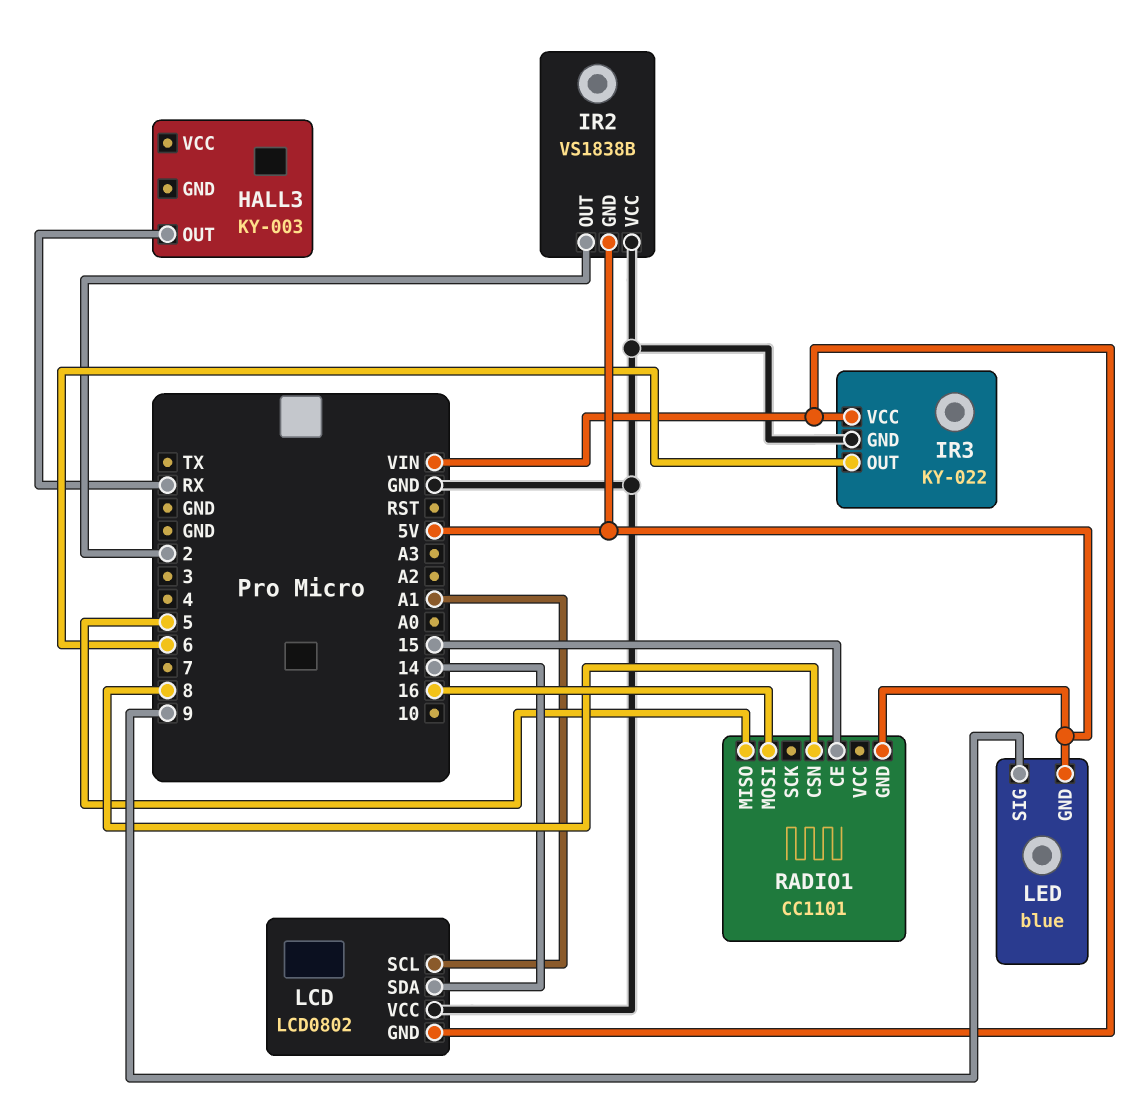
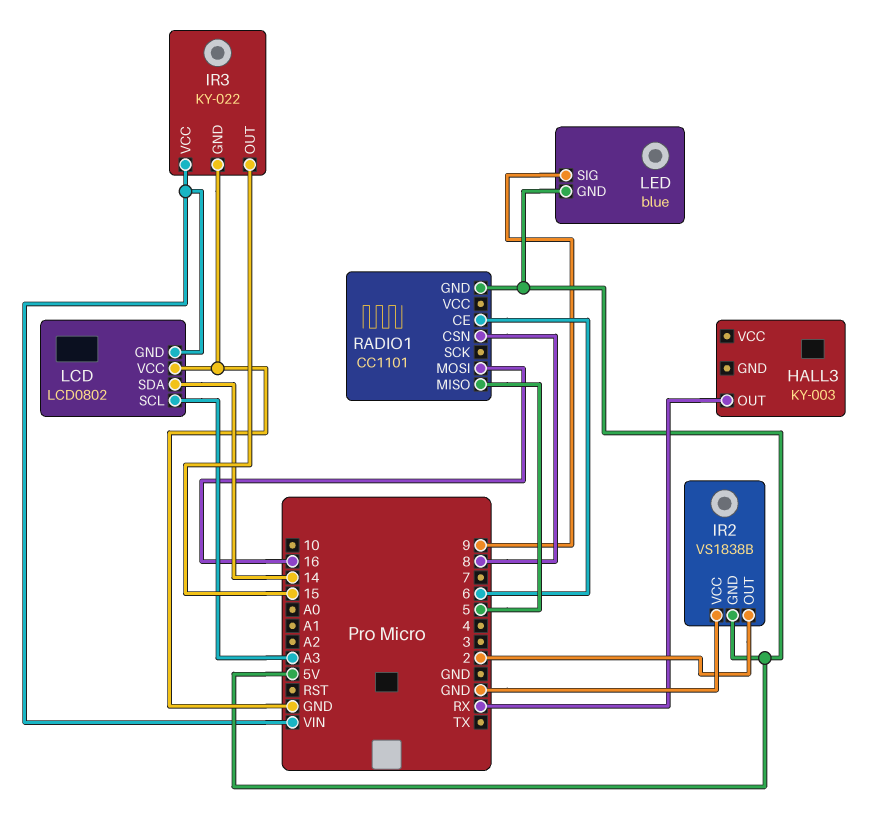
IR3 pin OUT: 6 -> 15
LCD pin SCL: A1 -> A3
RADIO1 pin CE: 15 -> 6

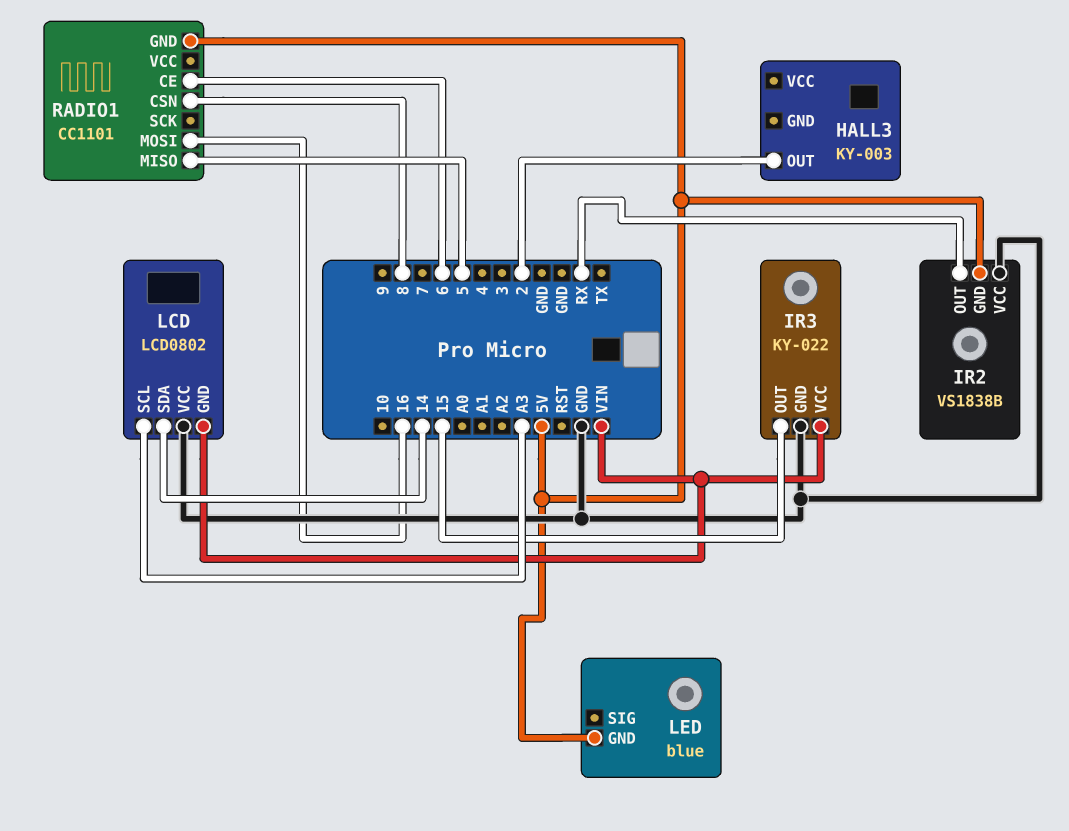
HALL3 pin OUT: RX -> 2
IR2 pin OUT: 2 -> RX
LED pin SIG: 9 -> none

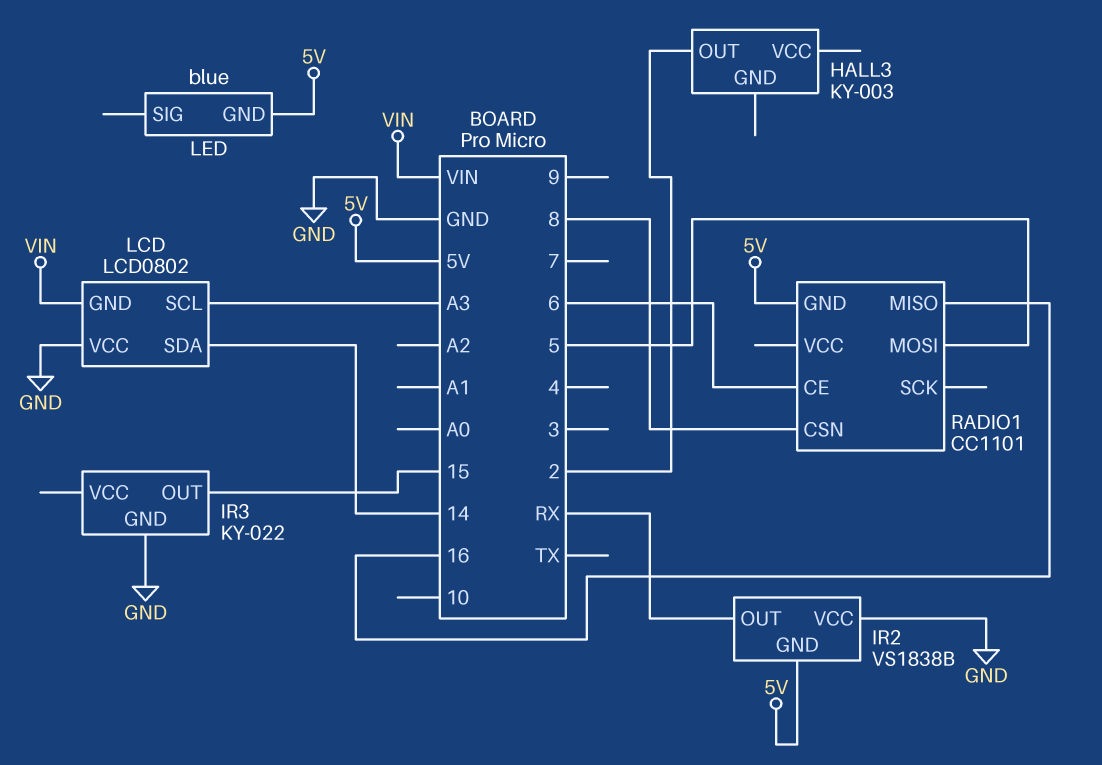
IR3 pin VCC: VIN -> none
RADIO1 pin MISO: 5 -> 16
RADIO1 pin MOSI: 16 -> 5

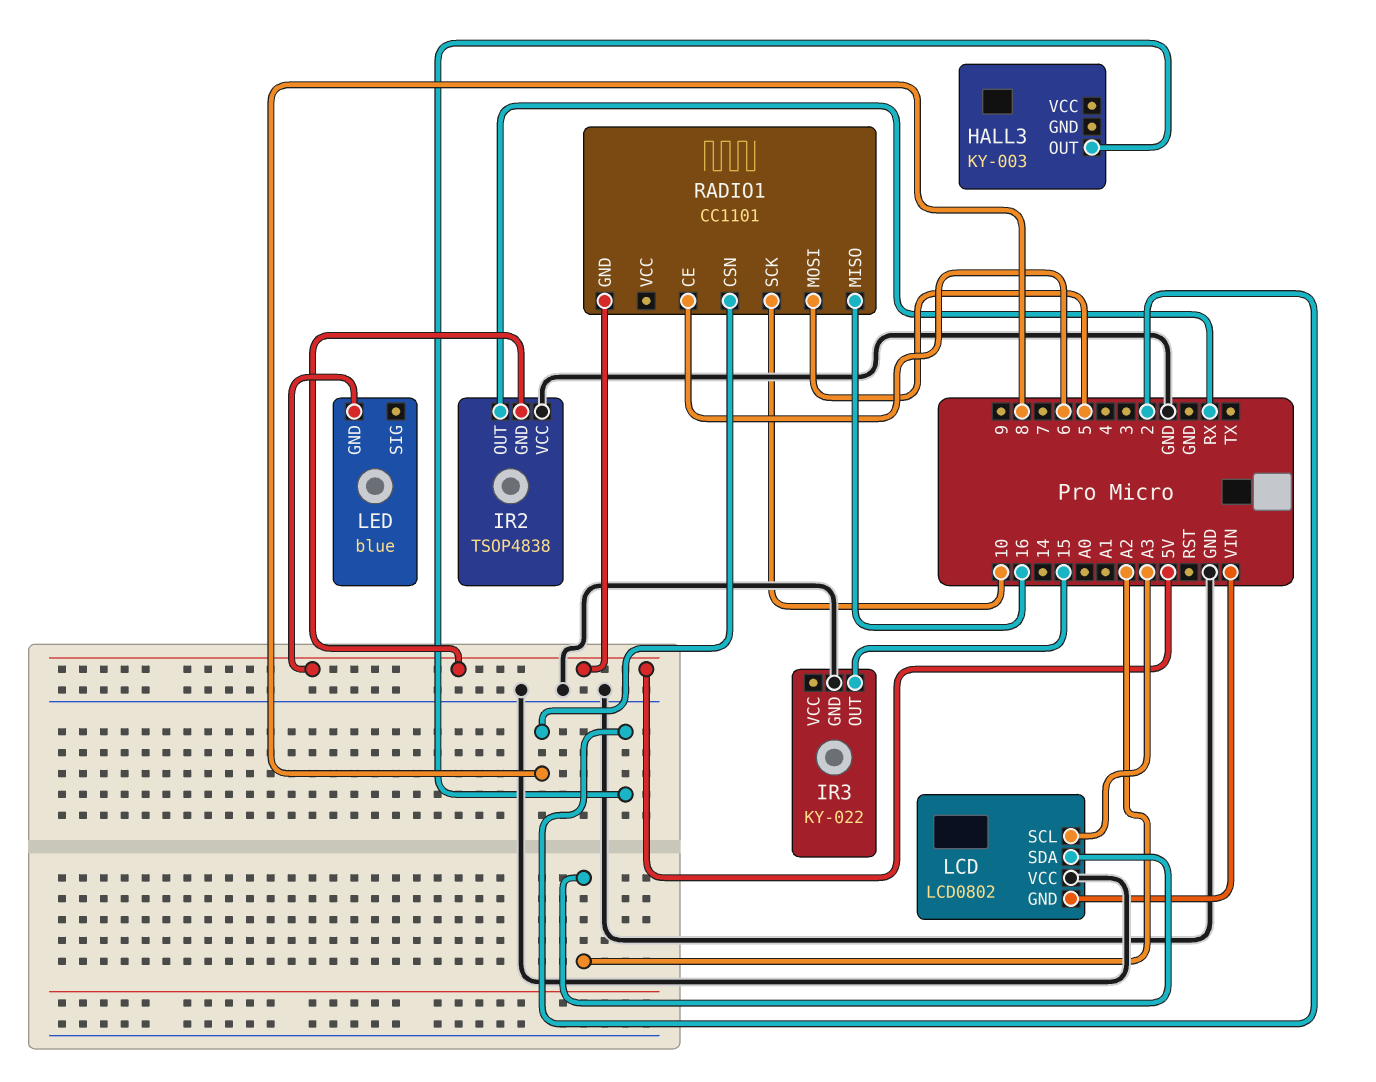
IR2: VS1838B -> TSOP4838
LCD pin SDA: 14 -> A2
RADIO1 pin SCK: none -> 10

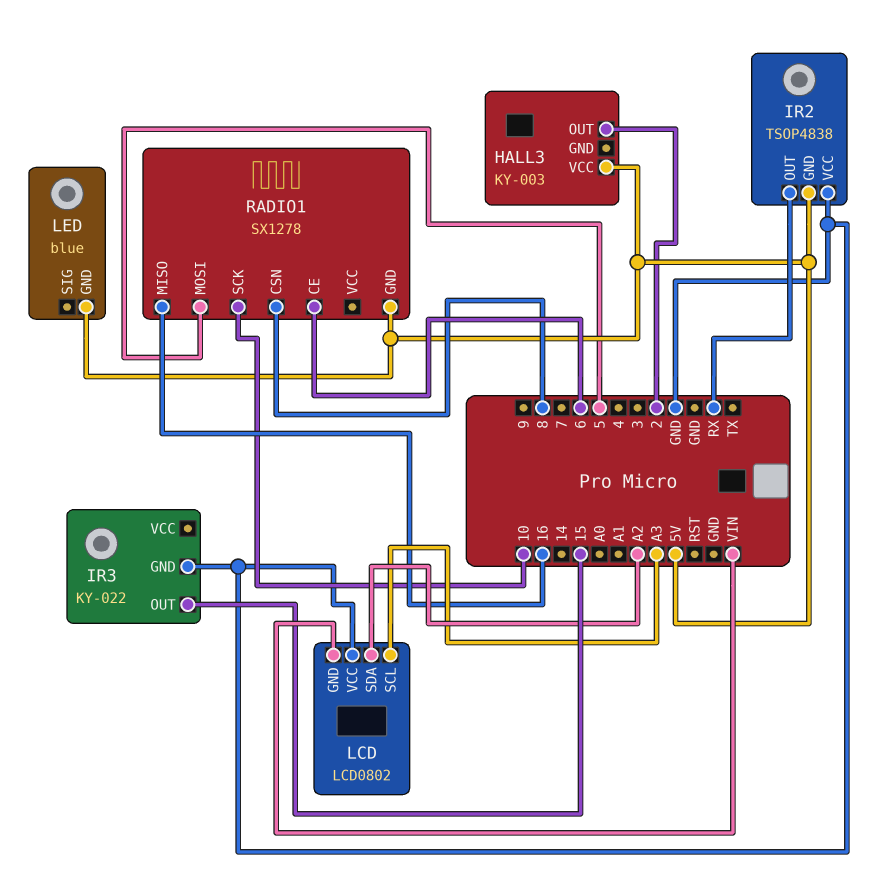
HALL3 pin VCC: none -> 5V
RADIO1: CC1101 -> SX1278

